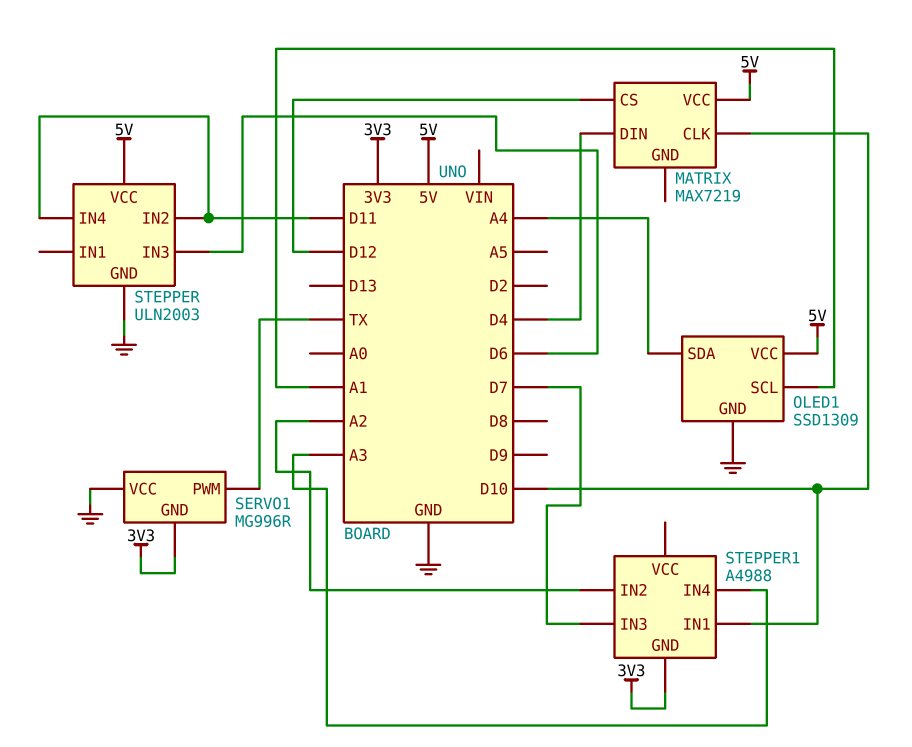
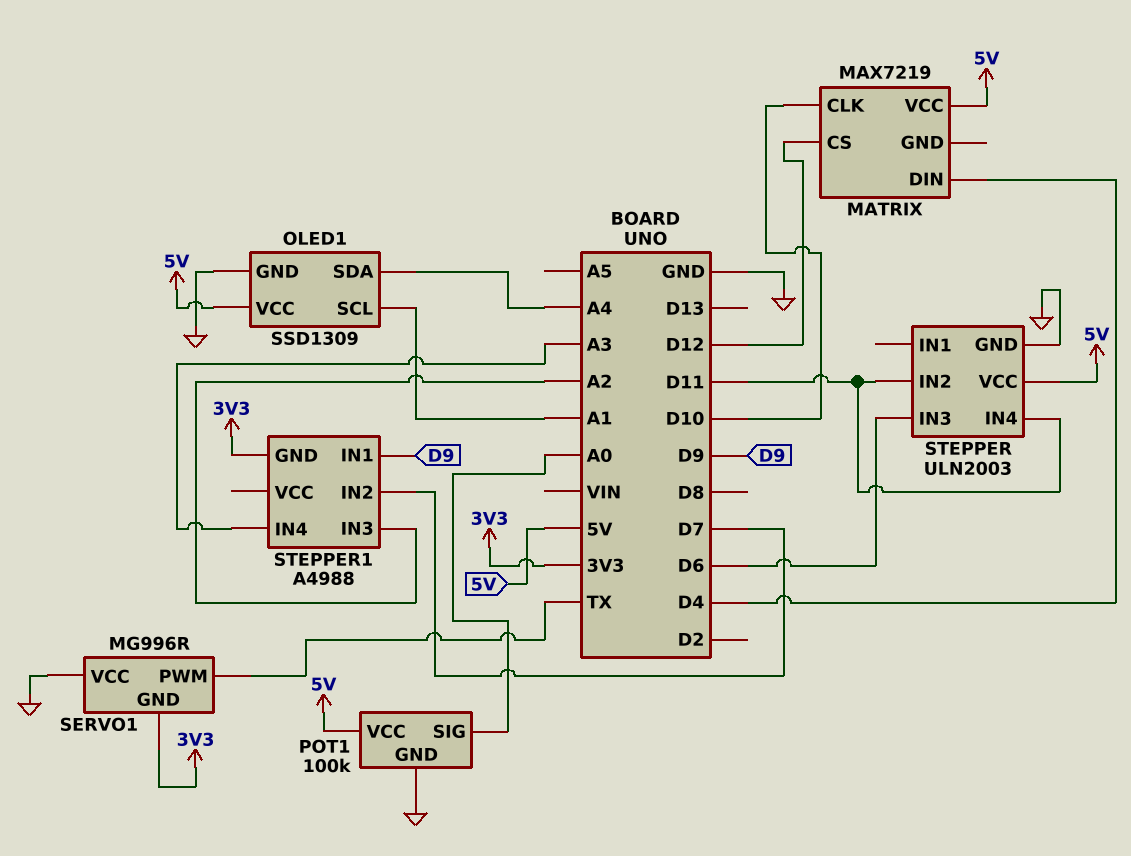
POT1: none -> 100k
POT1 pin GND: none -> GND
POT1 pin SIG: none -> A0
POT1 pin VCC: none -> 5V
STEPPER1 pin IN1: D10 -> D9
STEPPER1 pin IN2: A2 -> D7
STEPPER1 pin IN3: D7 -> A2

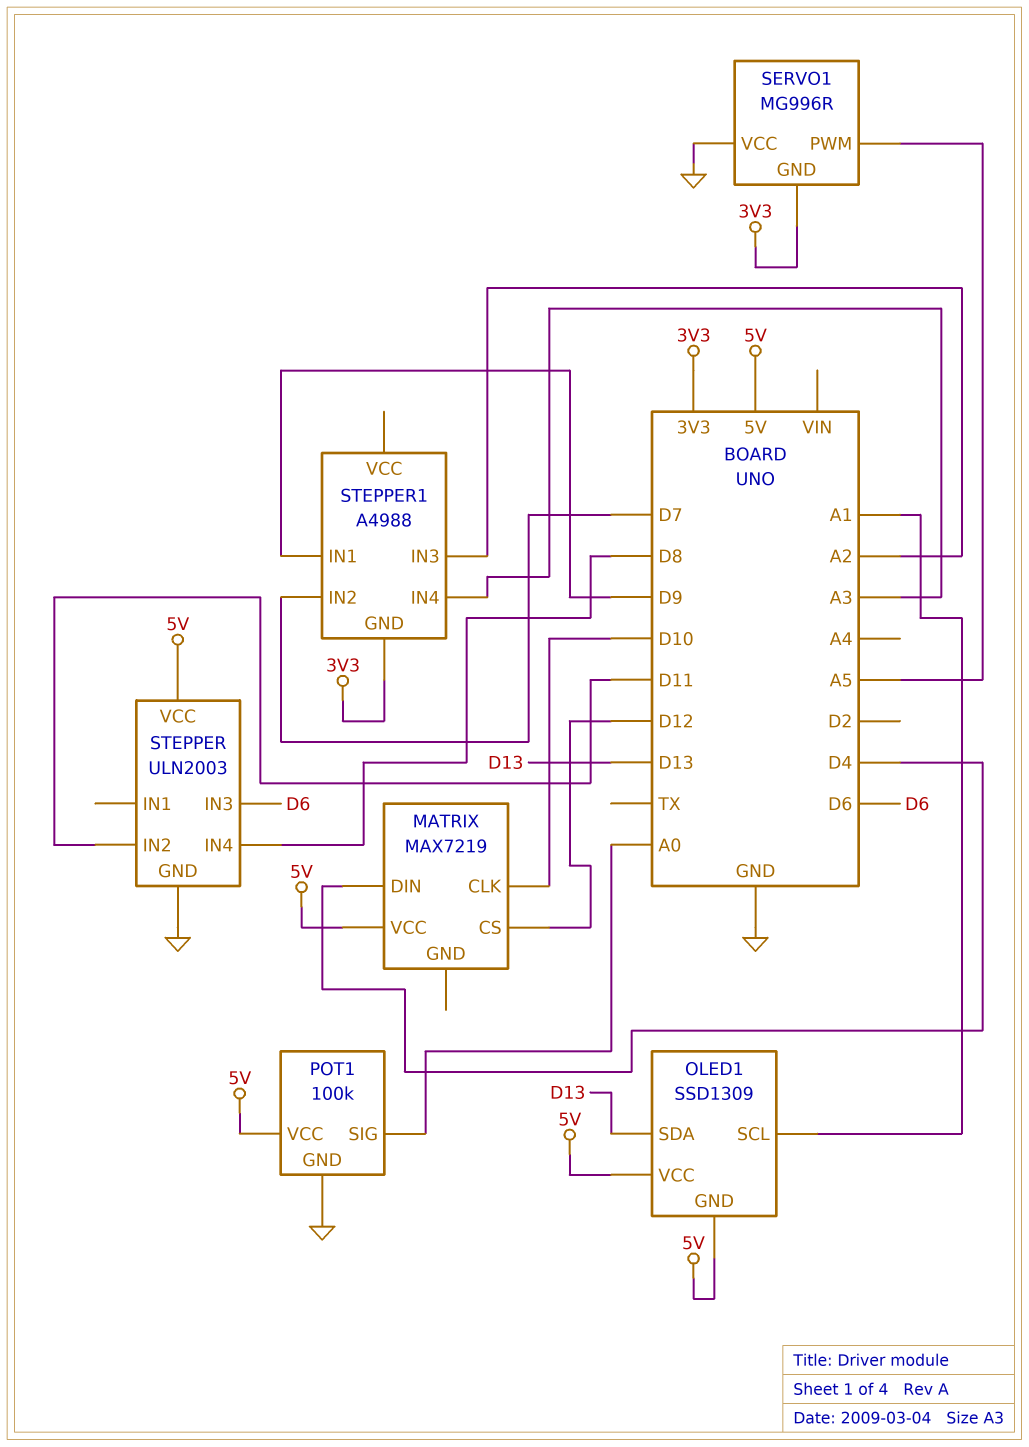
OLED1 pin GND: GND -> 5V
OLED1 pin SDA: A4 -> D13
SERVO1 pin PWM: TX -> A5
STEPPER pin IN4: D11 -> D8

